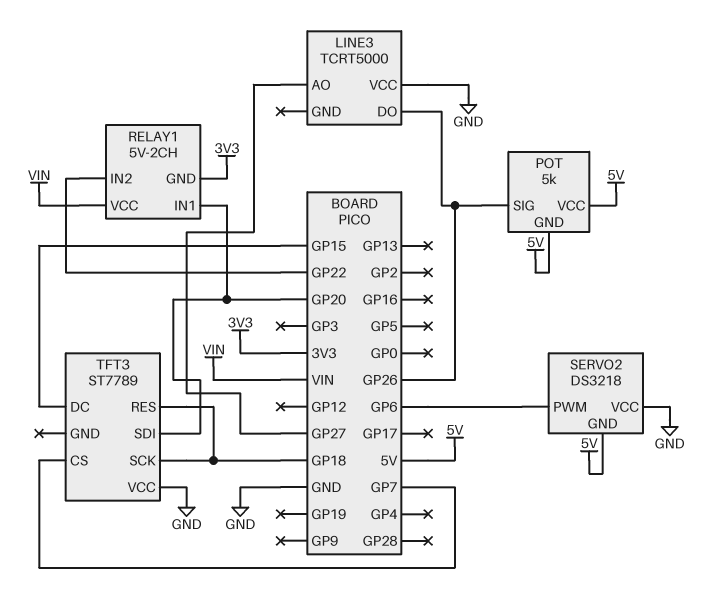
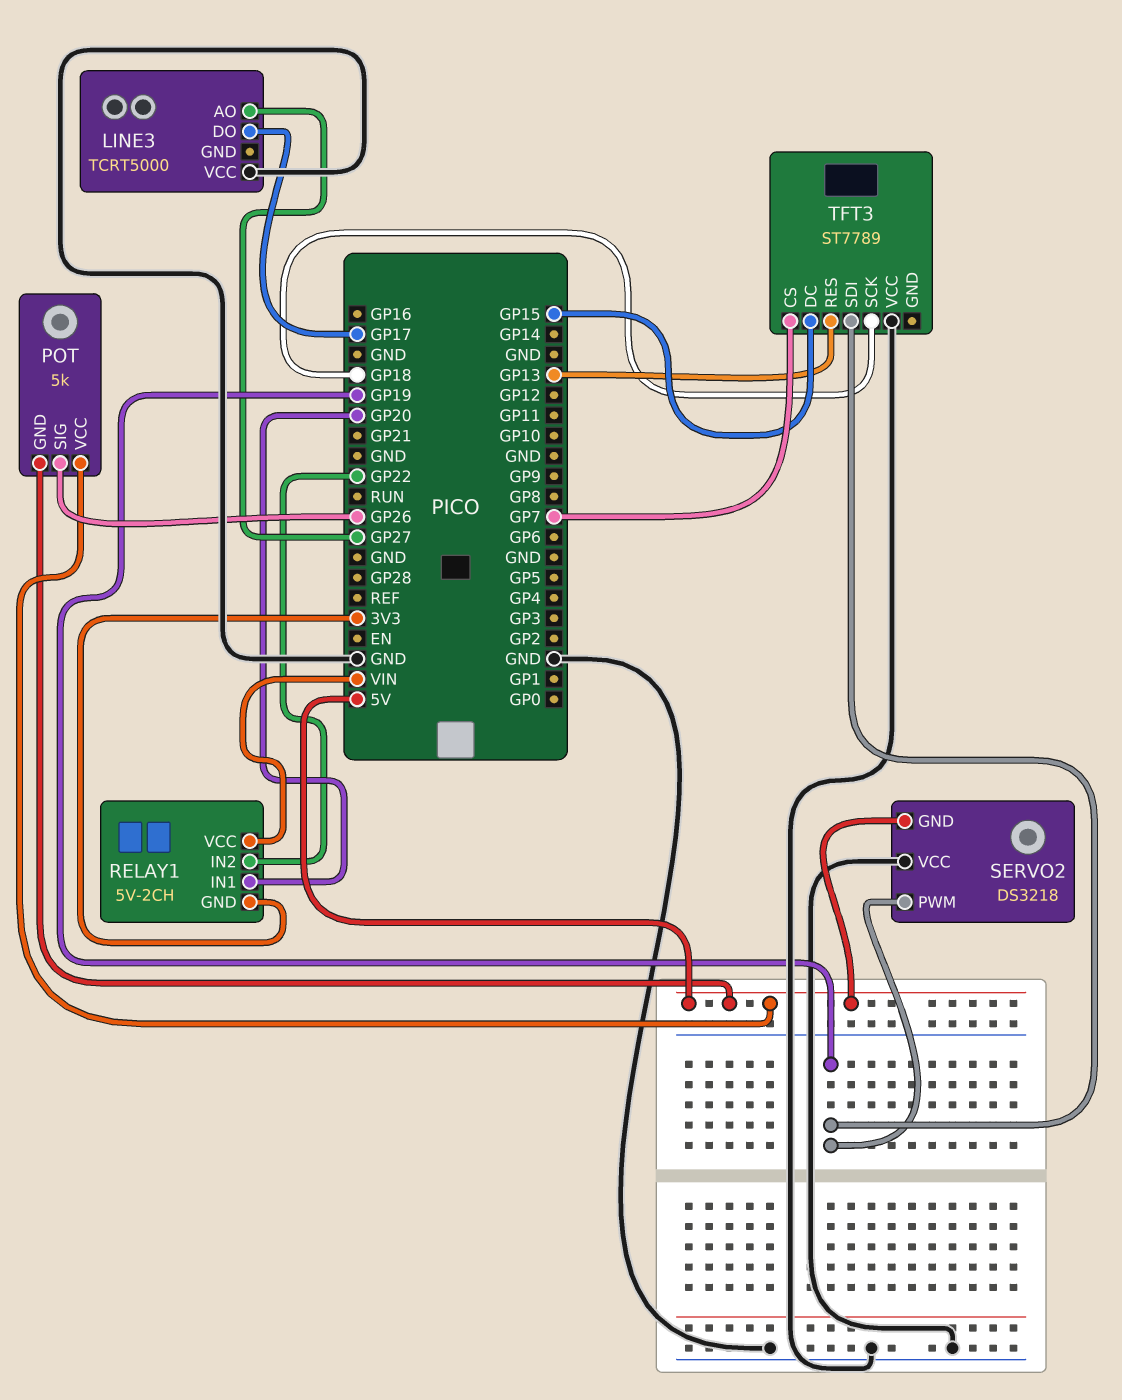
LINE3 pin DO: GP26 -> GP17
SERVO2 pin PWM: GP6 -> GP19
TFT3 pin RES: GP18 -> GP13
TFT3 pin SDI: GP20 -> GP19

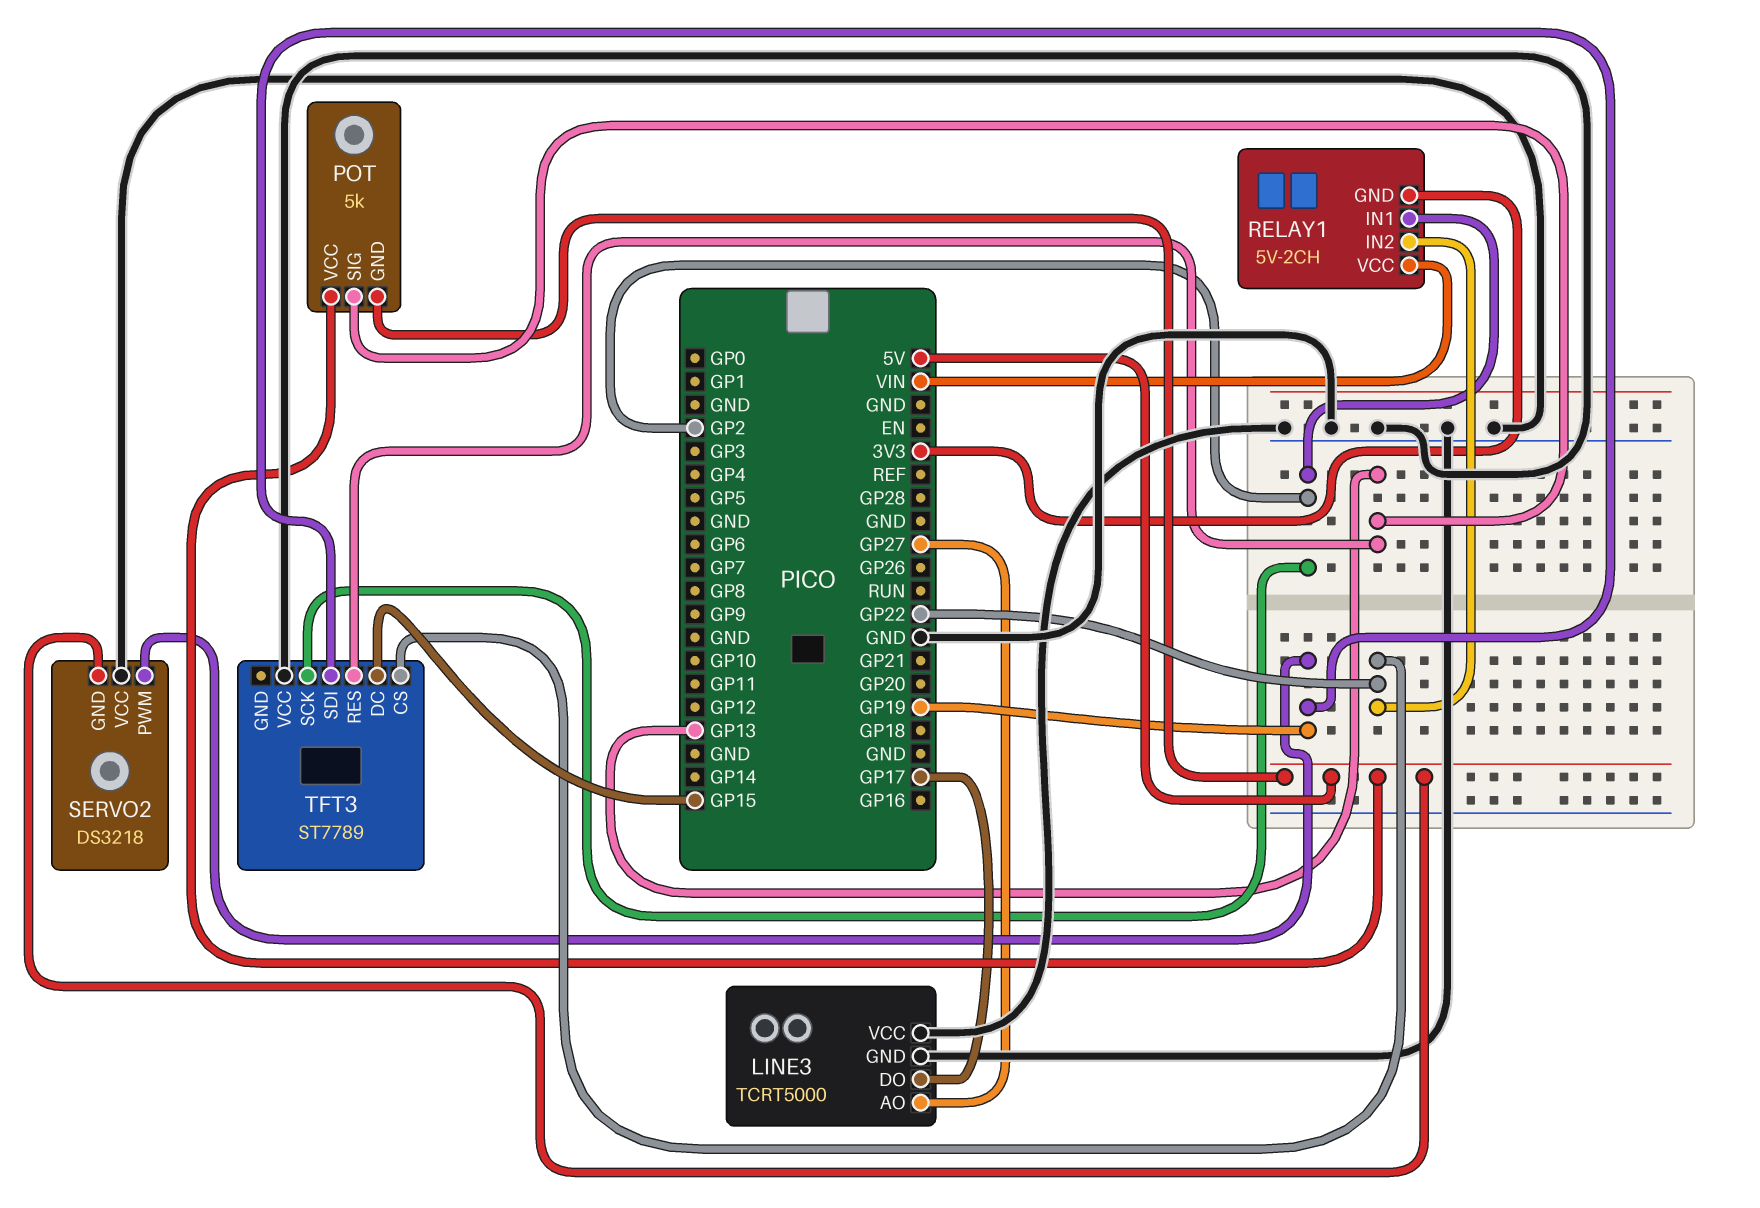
LINE3 pin GND: none -> GND
POT pin SIG: GP26 -> GP13
RELAY1 pin IN1: GP20 -> GP2
TFT3 pin CS: GP7 -> GP22
TFT3 pin SCK: GP18 -> GP2

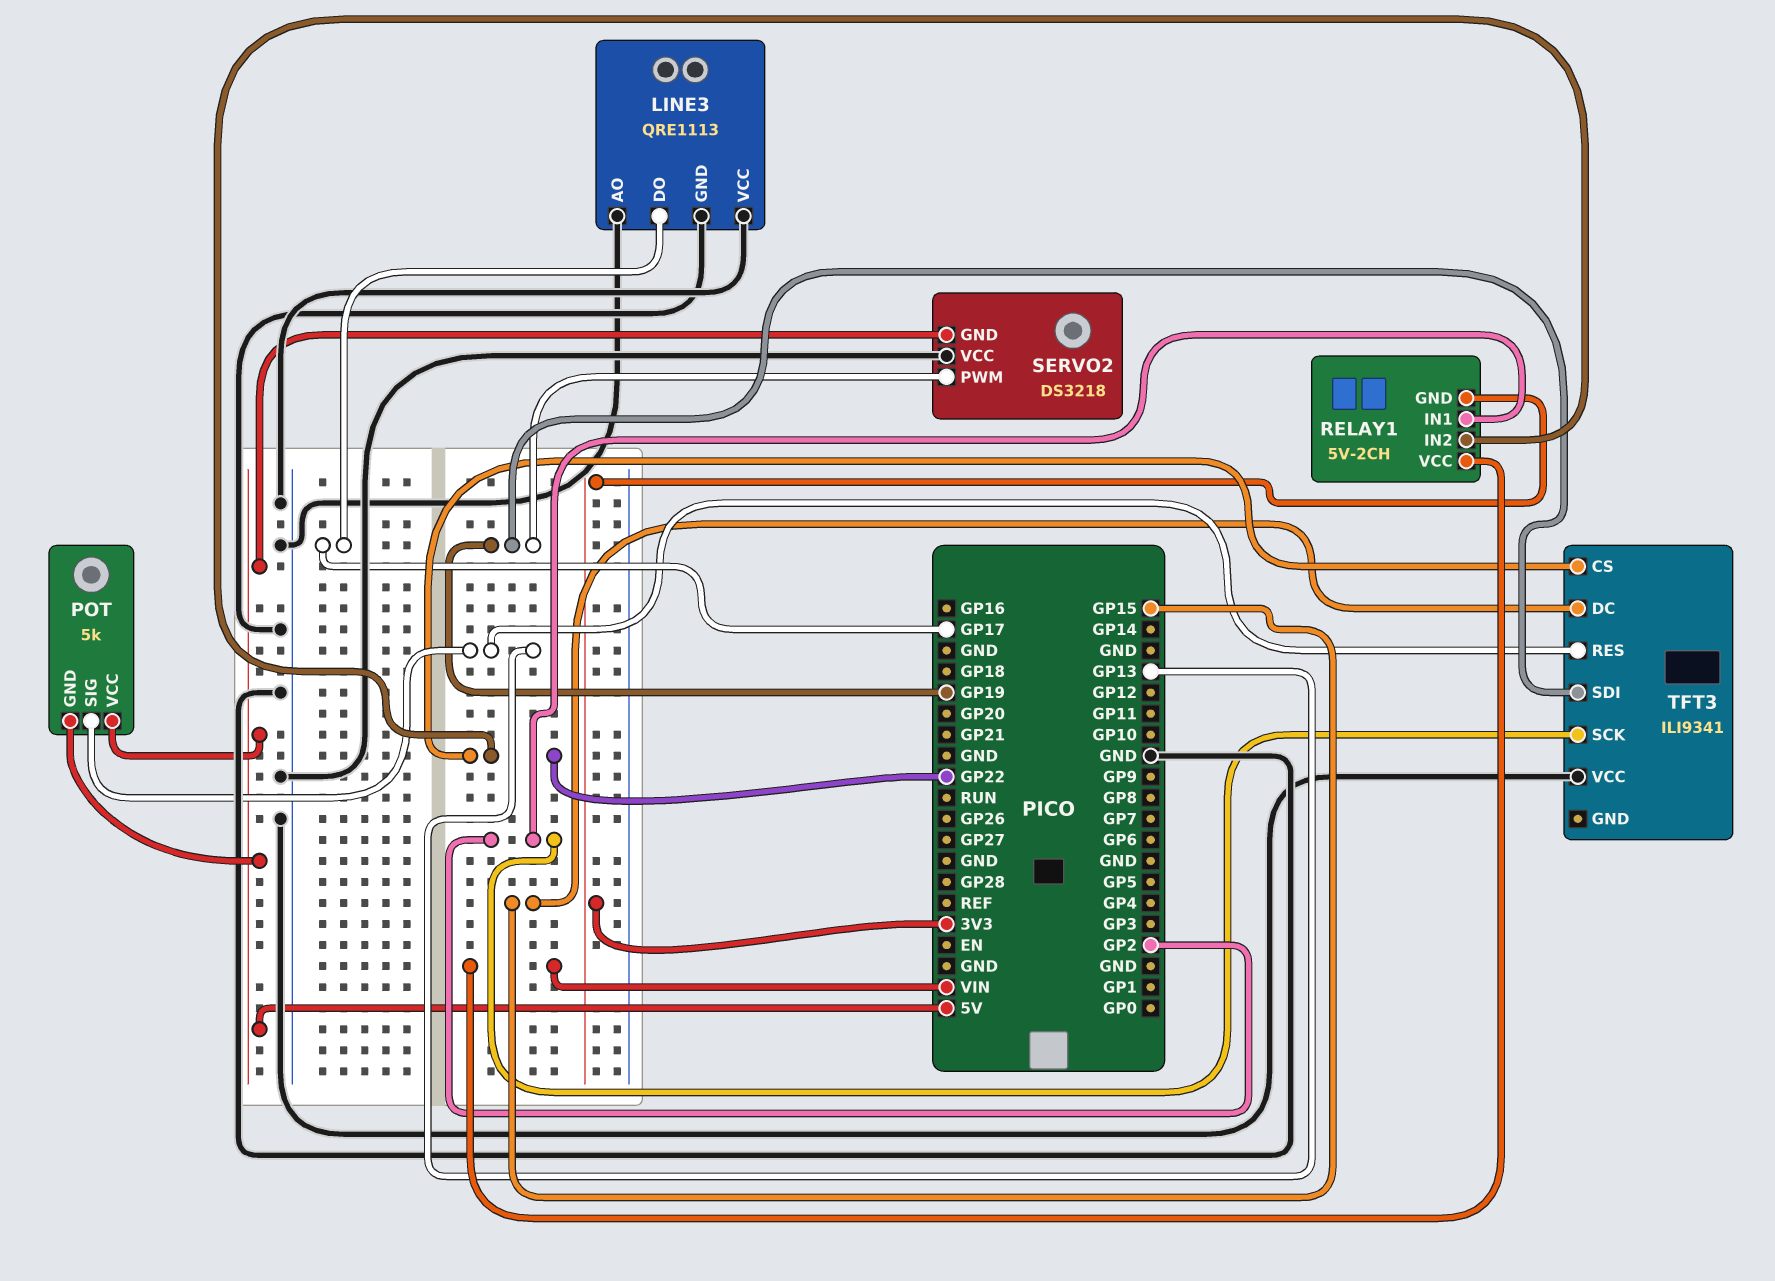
LINE3: TCRT5000 -> QRE1113
LINE3 pin AO: GP27 -> GND
TFT3: ST7789 -> ILI9341

